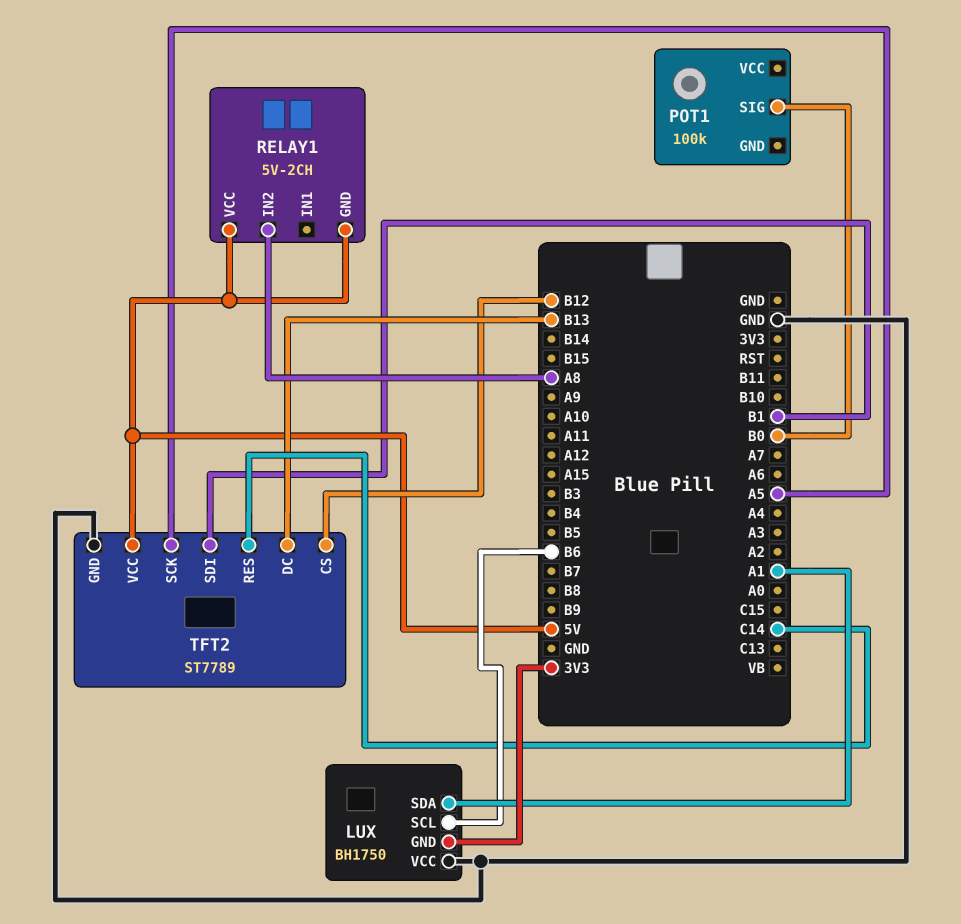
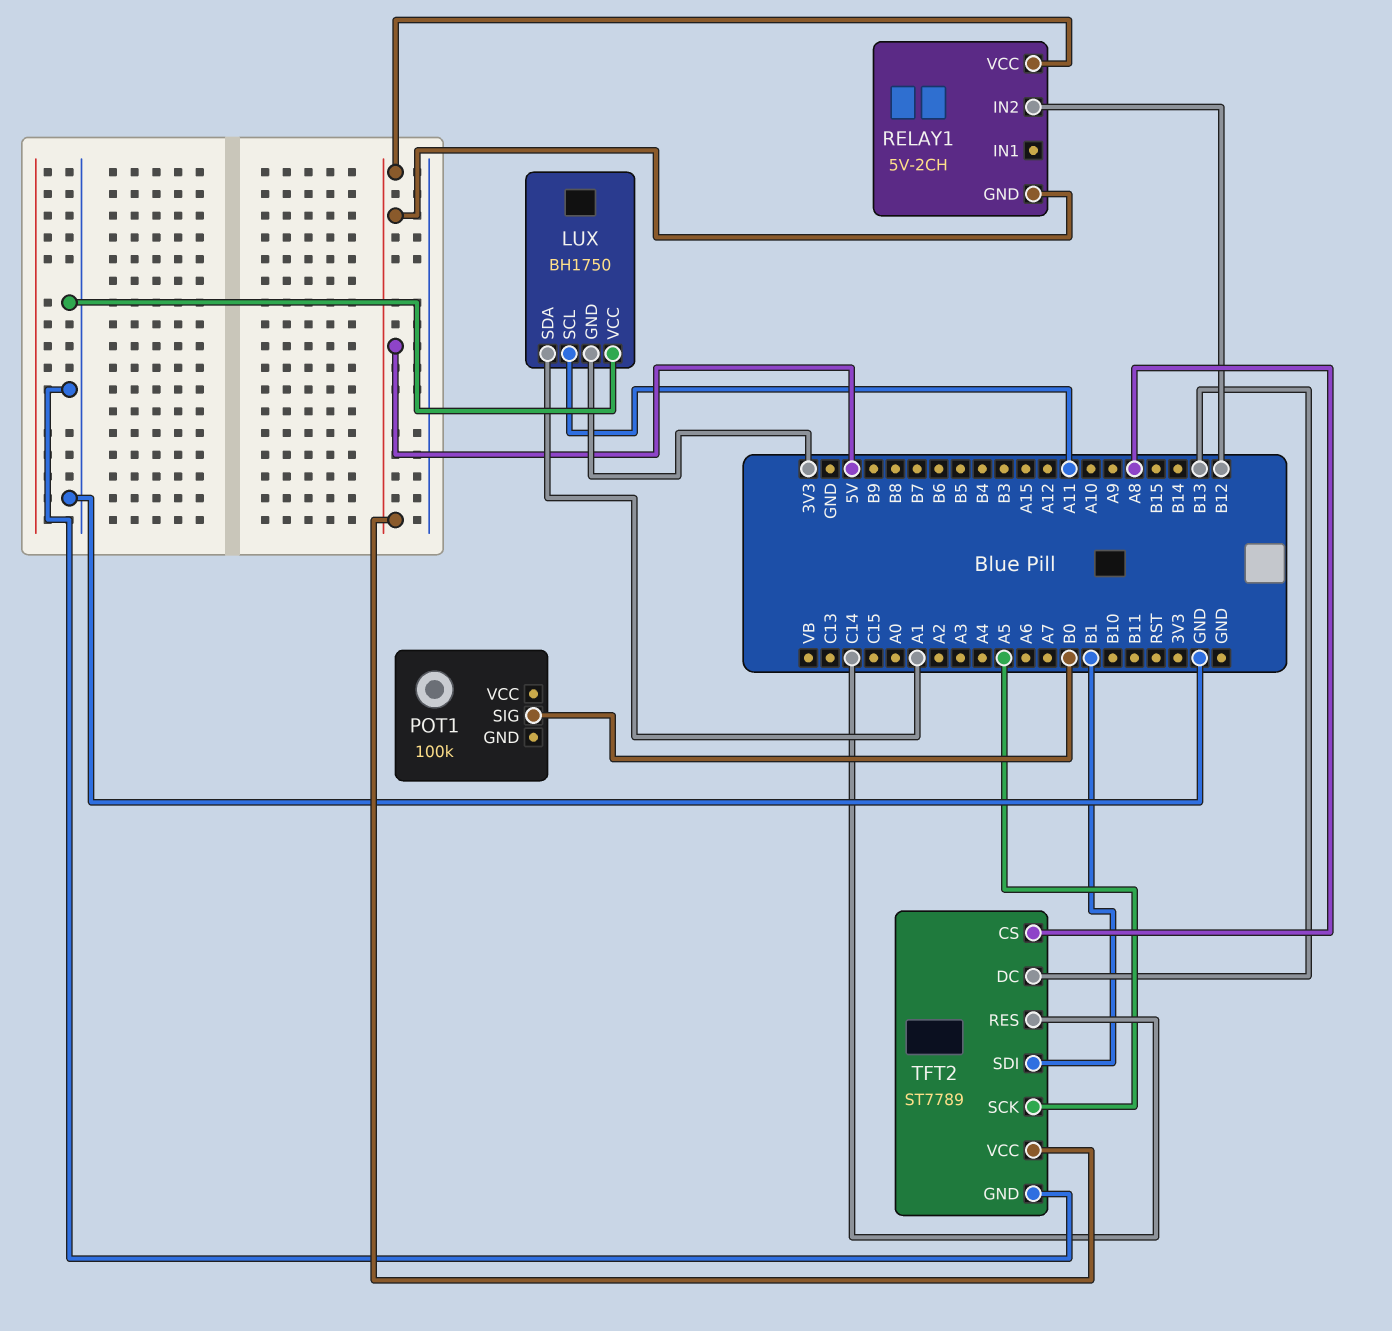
LUX pin SCL: B6 -> A11
RELAY1 pin IN2: A8 -> B12
TFT2 pin CS: B12 -> A8

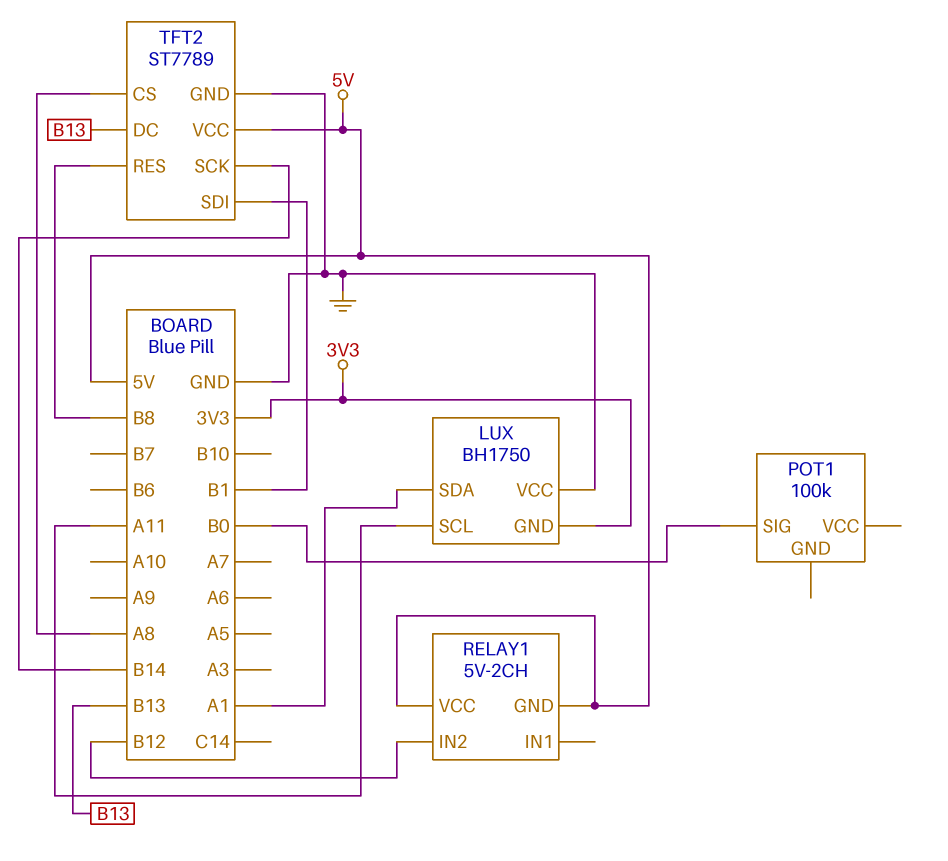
TFT2 pin RES: C14 -> B8
TFT2 pin SCK: A5 -> B14

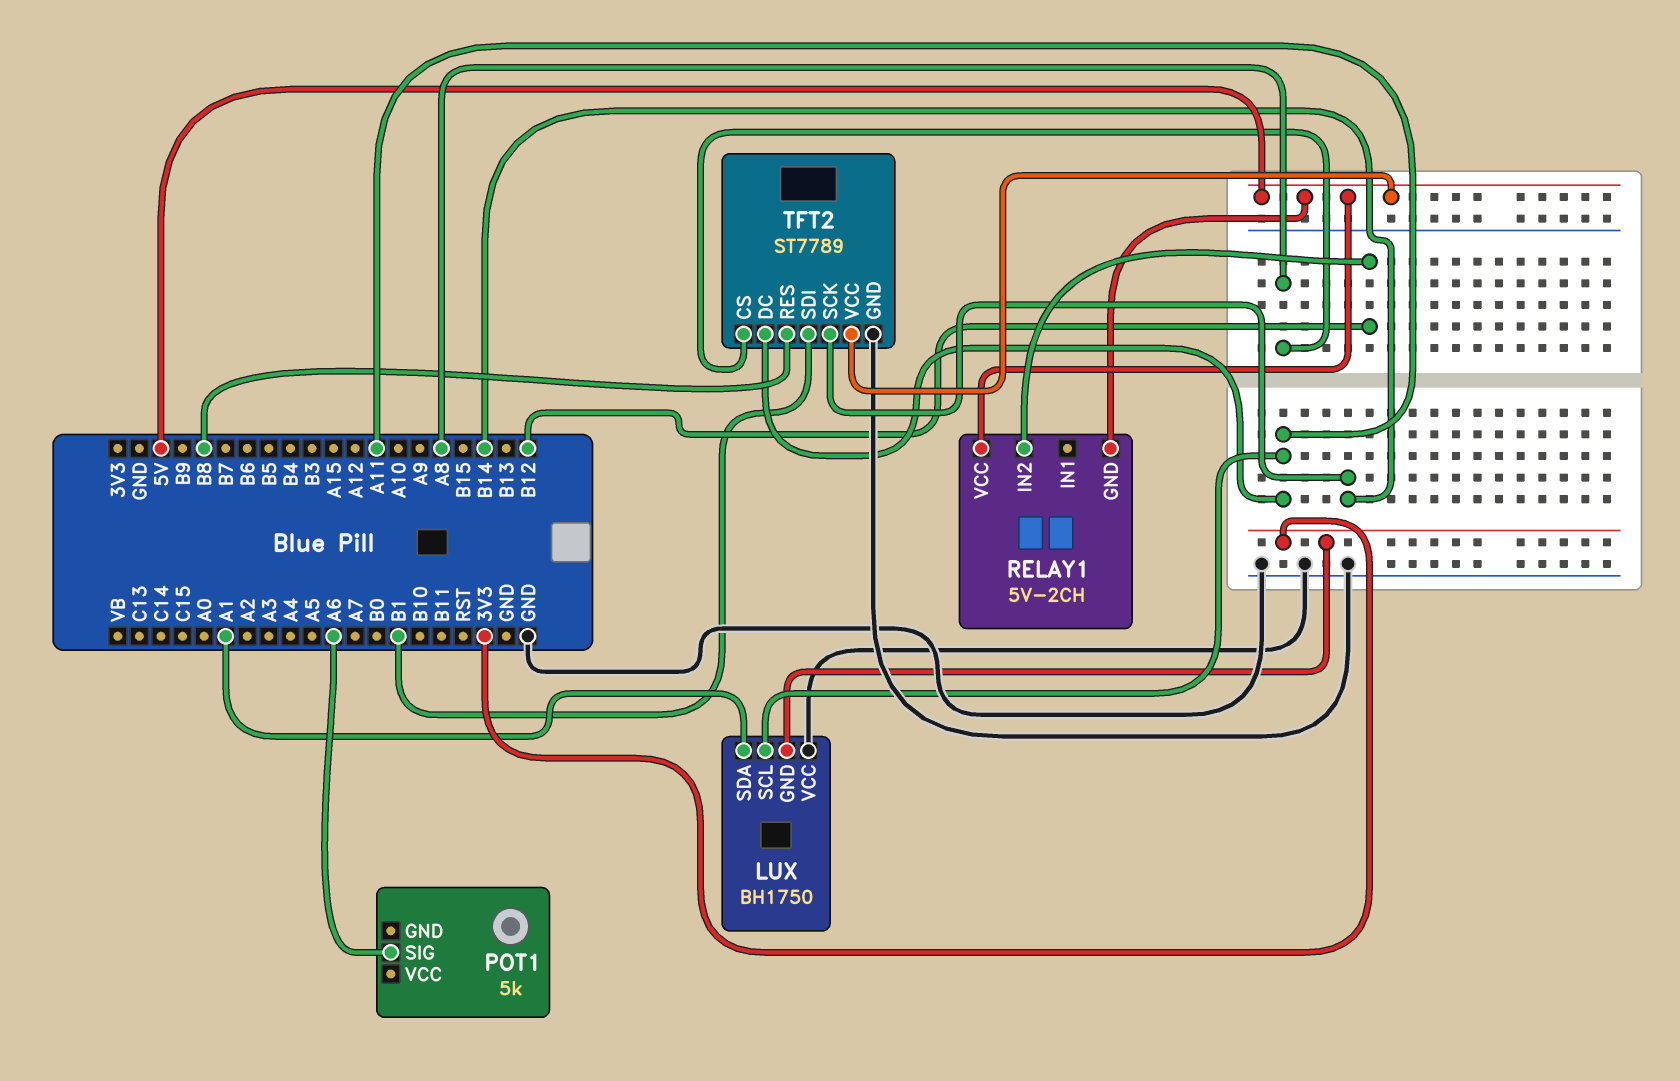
POT1: 100k -> 5k
POT1 pin SIG: B0 -> A6
TFT2 pin DC: B13 -> A11

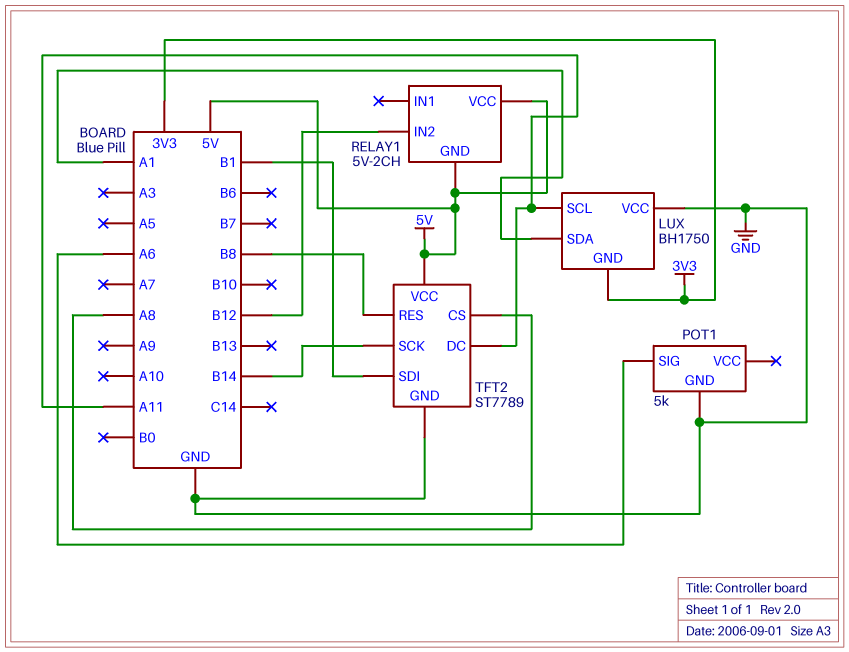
POT1 pin GND: none -> GND

